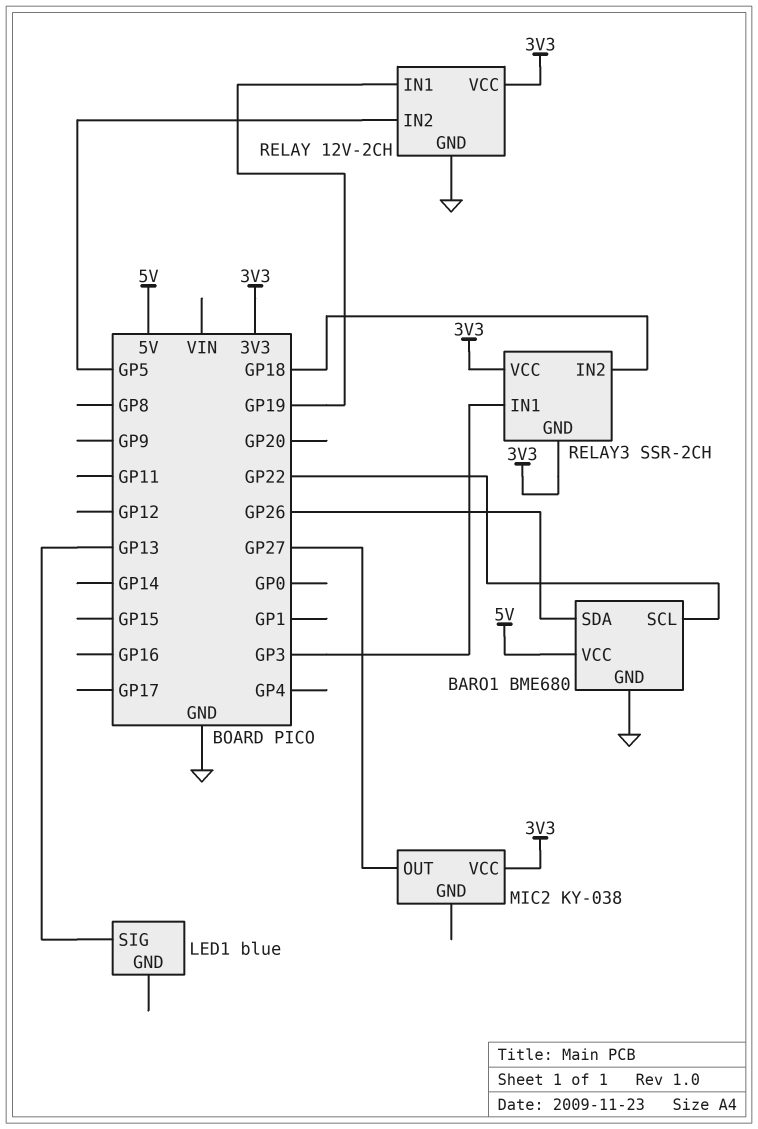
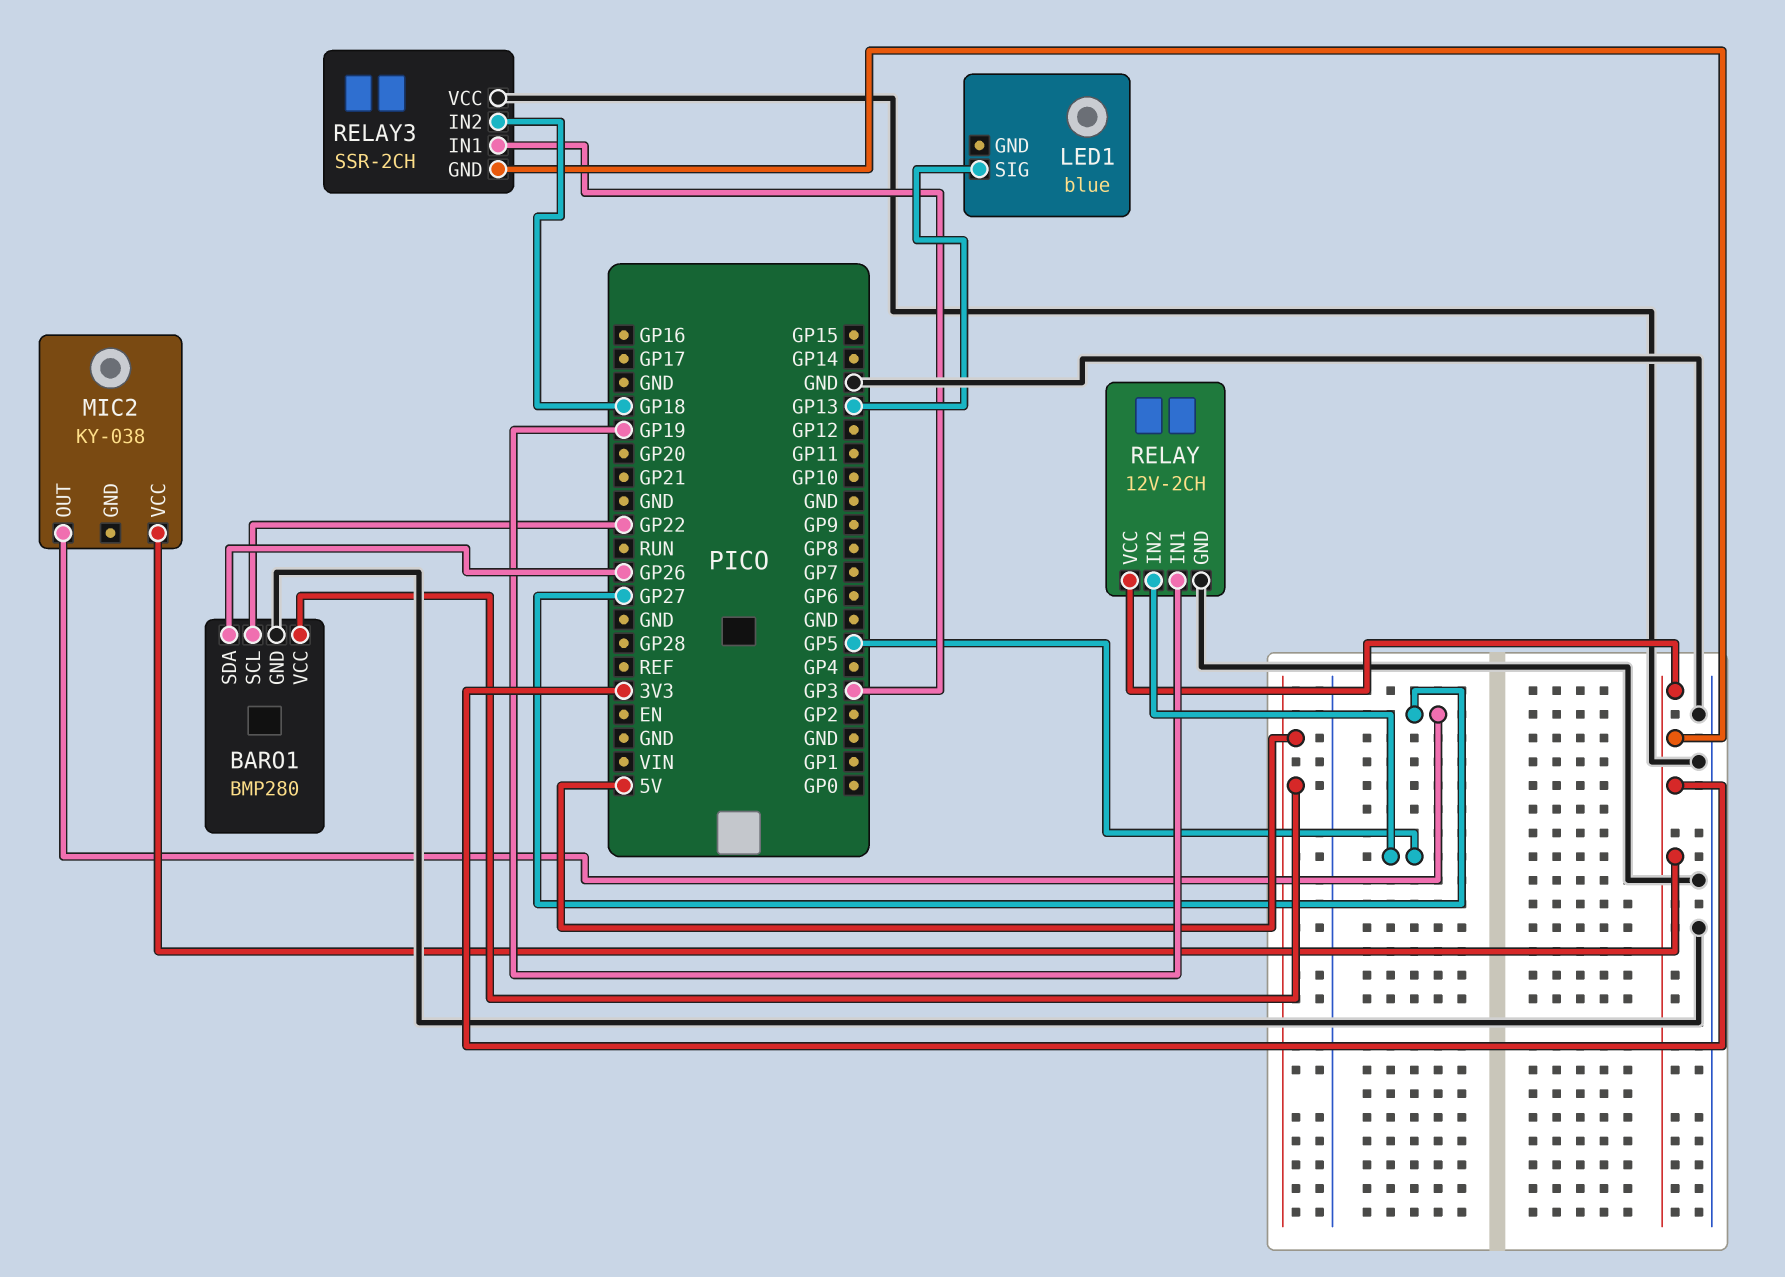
BARO1: BME680 -> BMP280
RELAY3 pin VCC: 3V3 -> GND

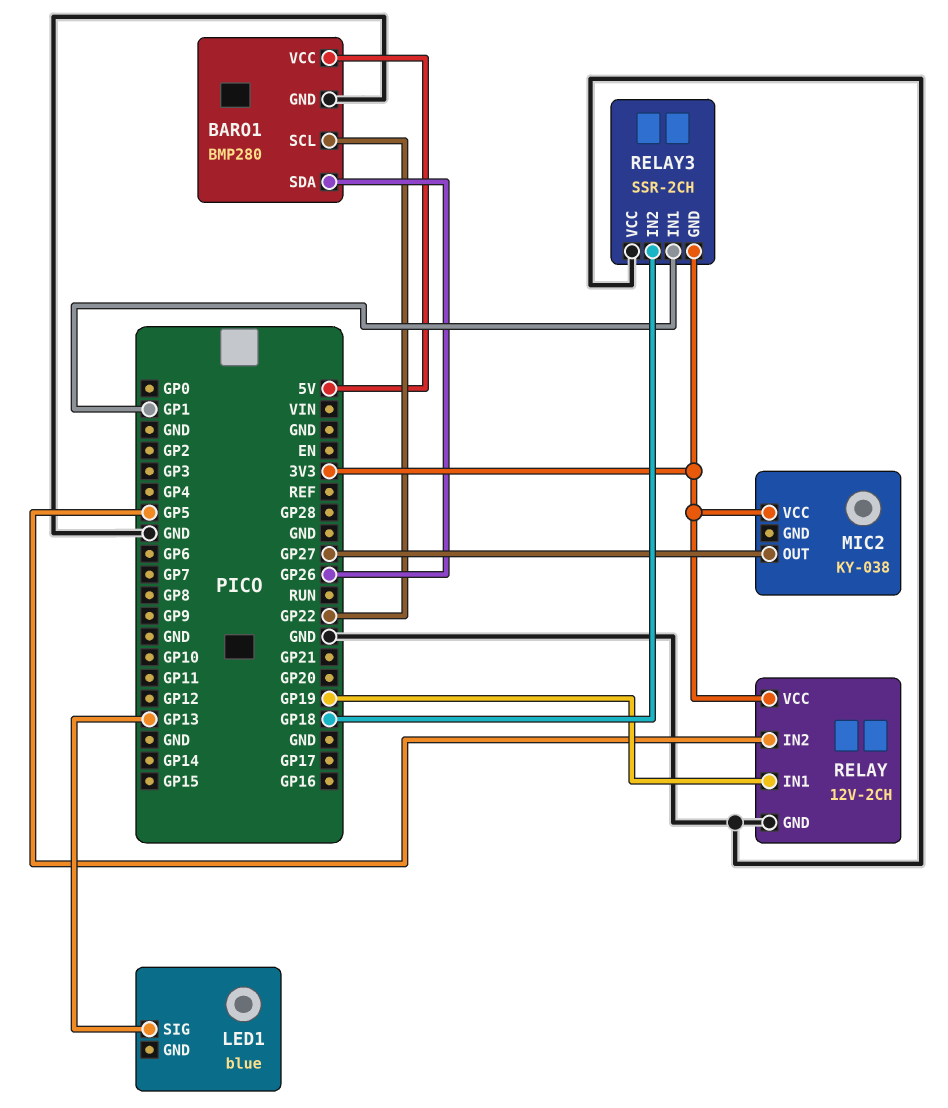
RELAY3 pin IN1: GP3 -> GP1

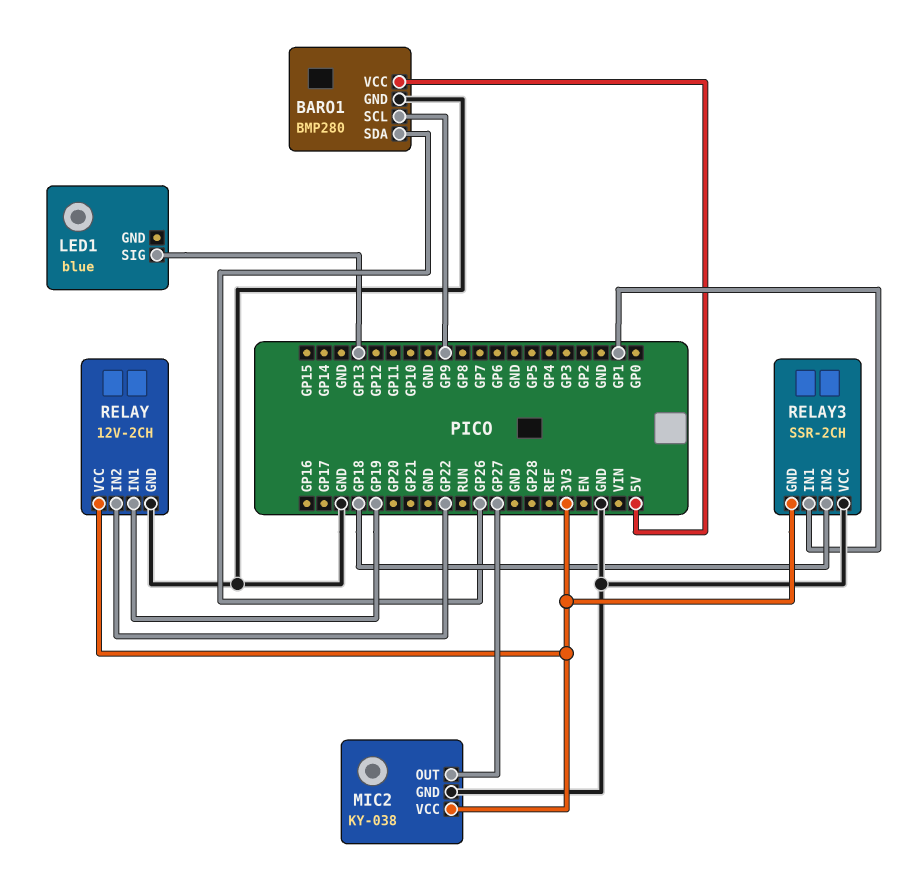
BARO1 pin SCL: GP22 -> GP9
MIC2 pin GND: none -> GND
RELAY pin IN2: GP5 -> GP22

